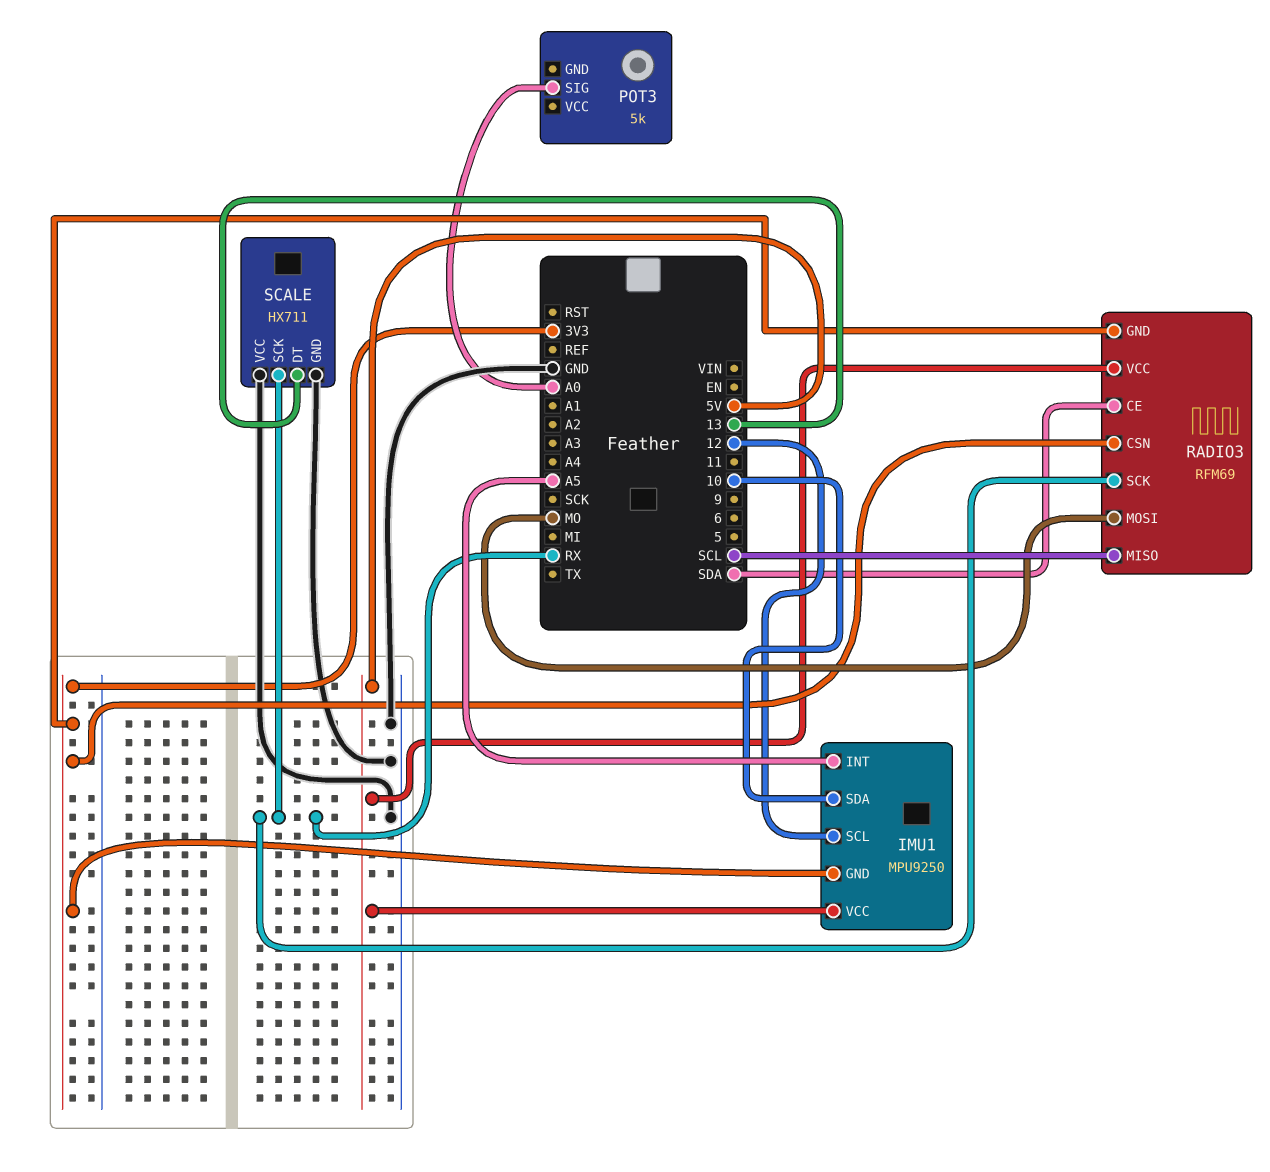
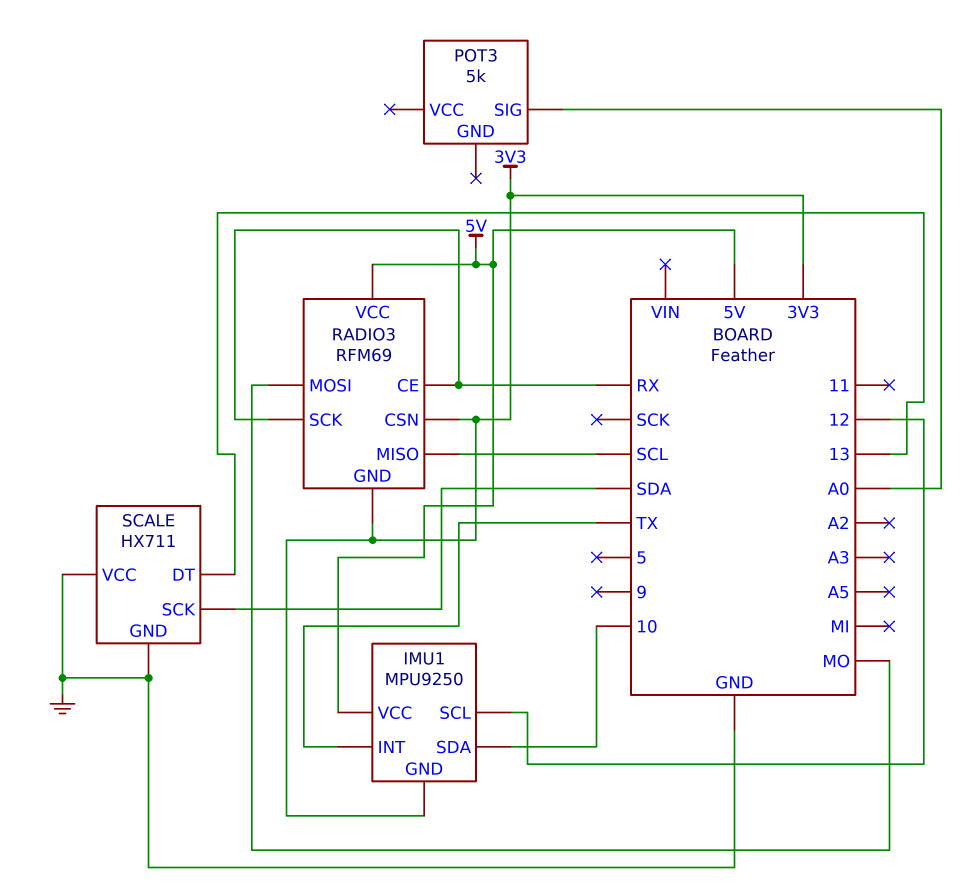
IMU1 pin INT: A5 -> TX
RADIO3 pin CE: SDA -> RX
SCALE pin SCK: RX -> SDA

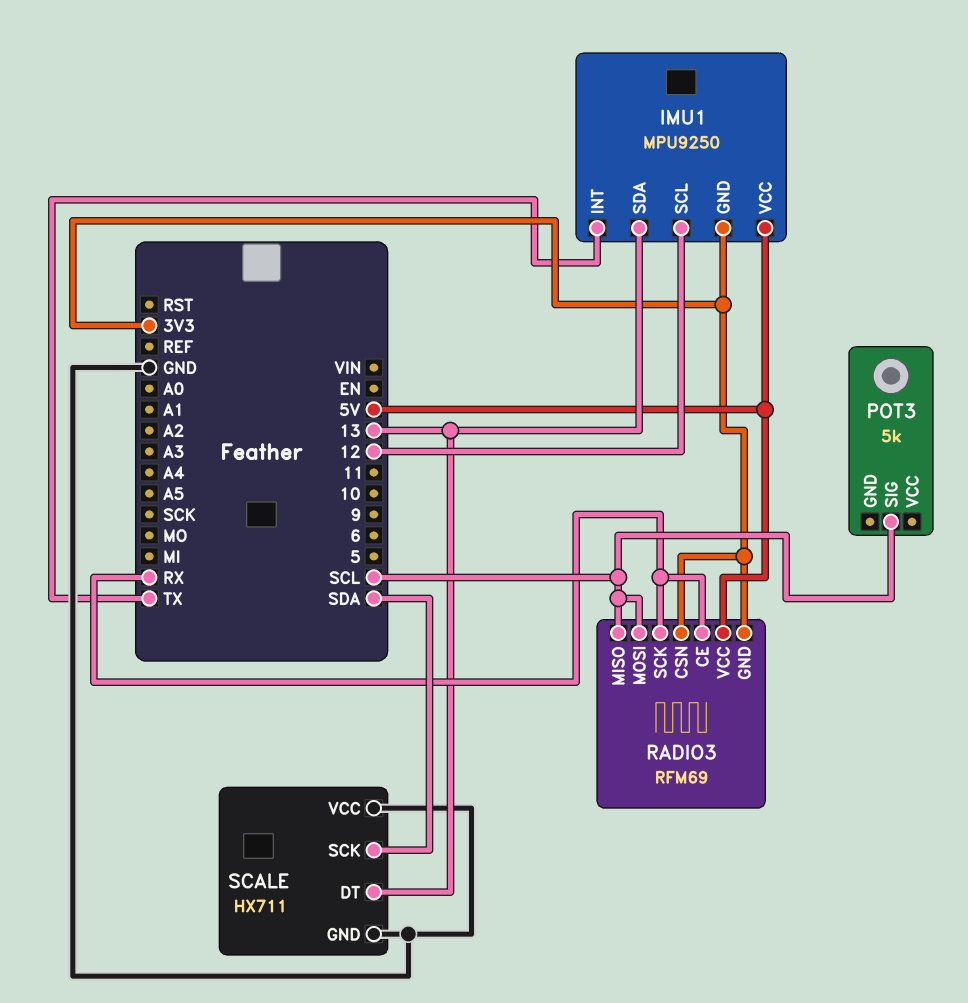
IMU1 pin SDA: 10 -> 13
POT3 pin SIG: A0 -> SCL
RADIO3 pin MOSI: MO -> SCL

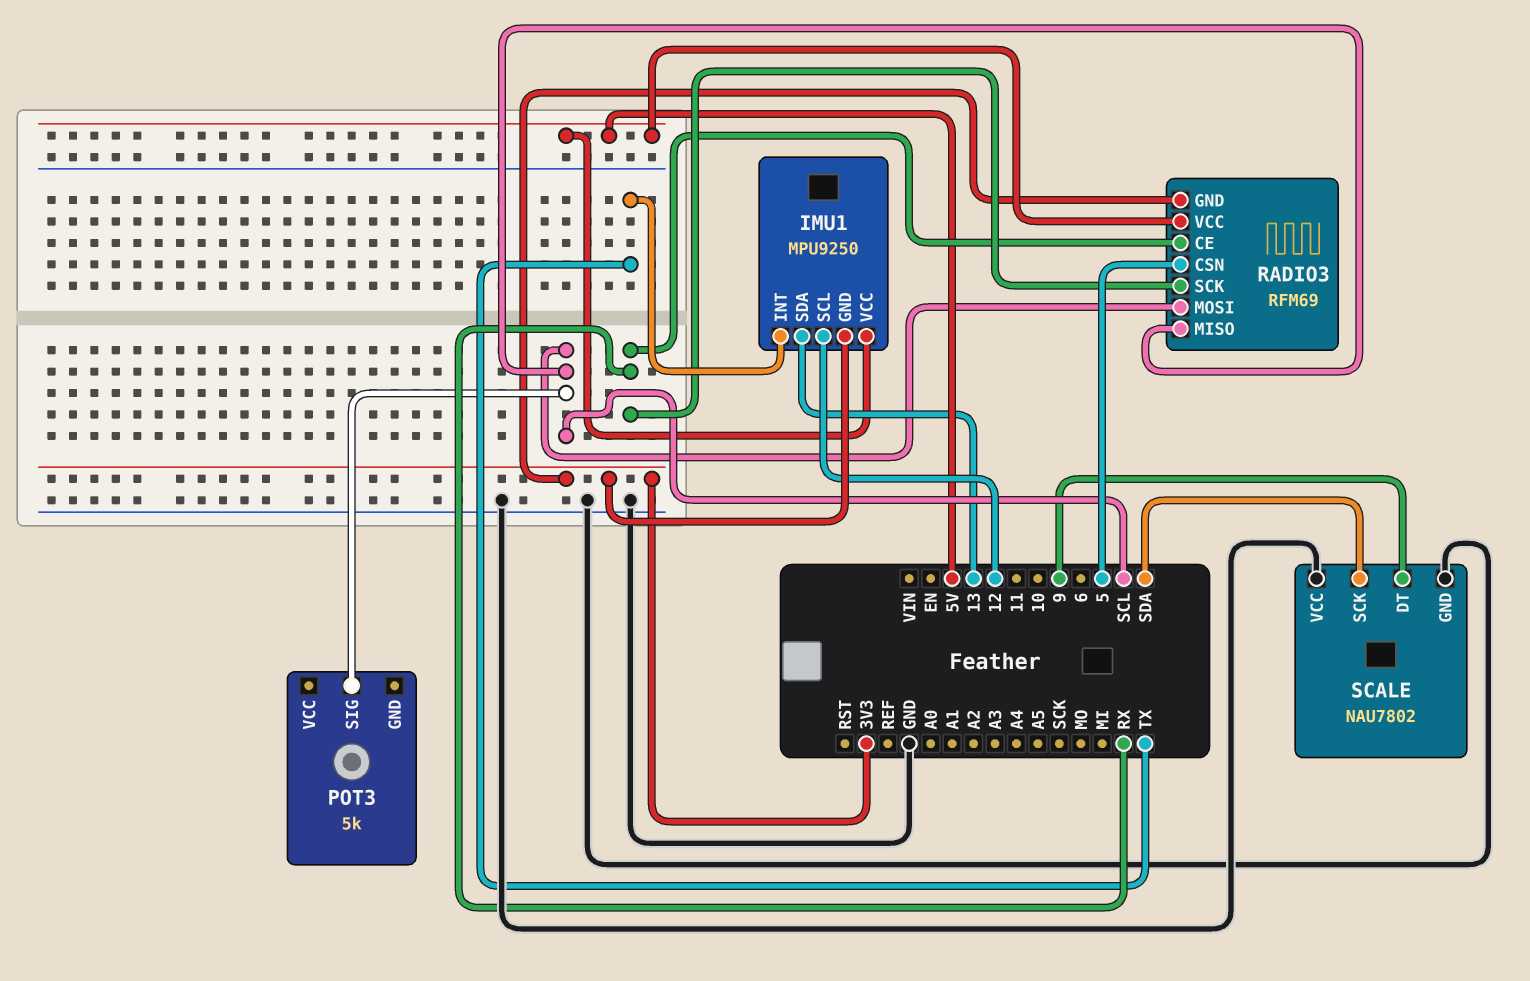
RADIO3 pin CSN: 3V3 -> 5
SCALE: HX711 -> NAU7802
SCALE pin DT: 13 -> 9

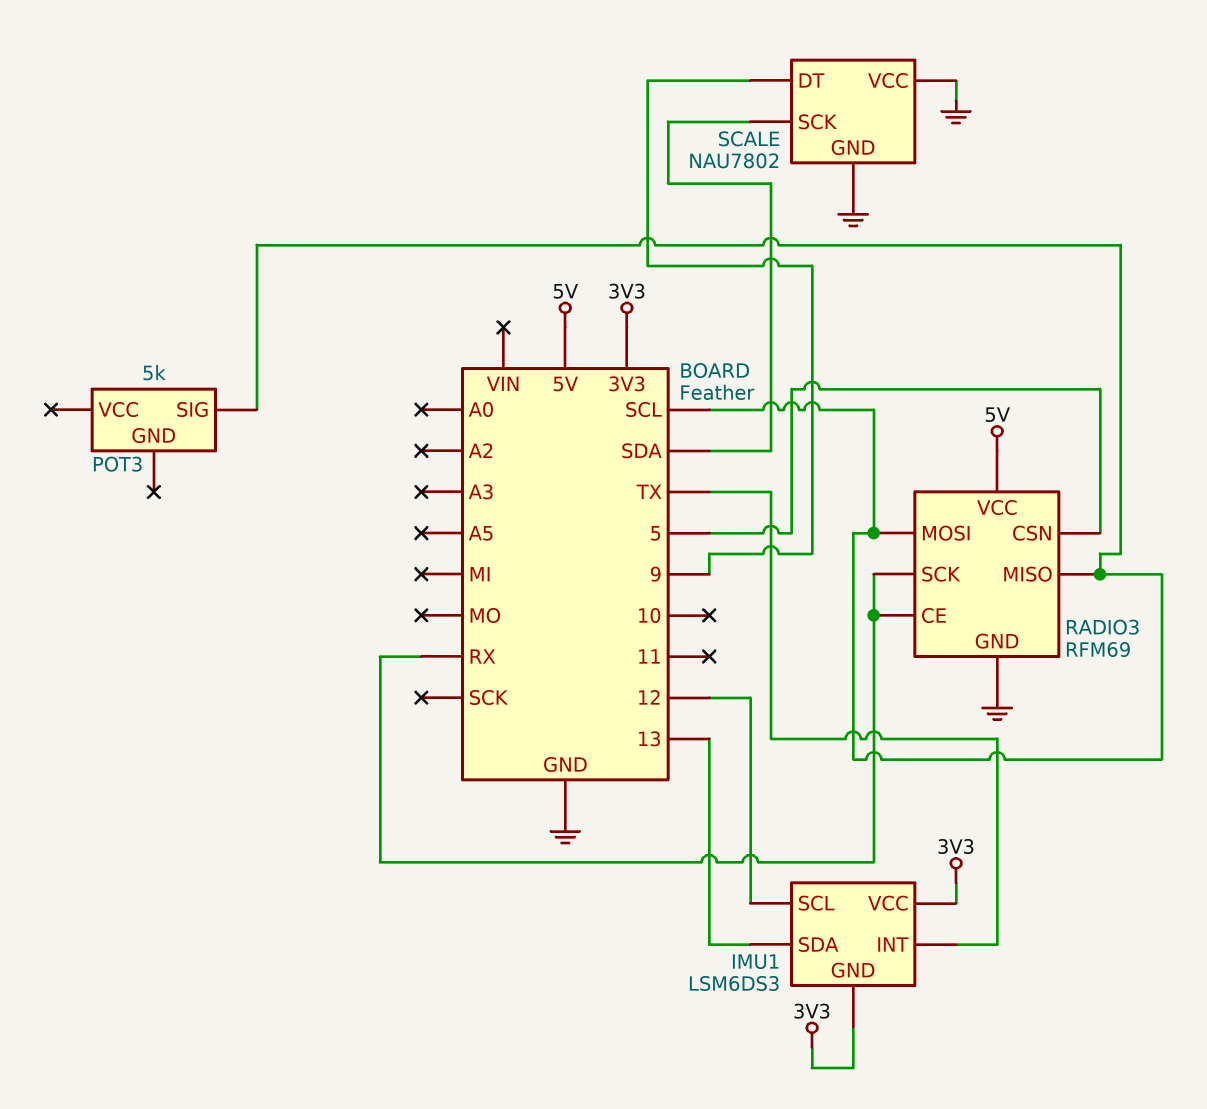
IMU1: MPU9250 -> LSM6DS3
IMU1 pin VCC: 5V -> 3V3
RADIO3 pin GND: 3V3 -> GND

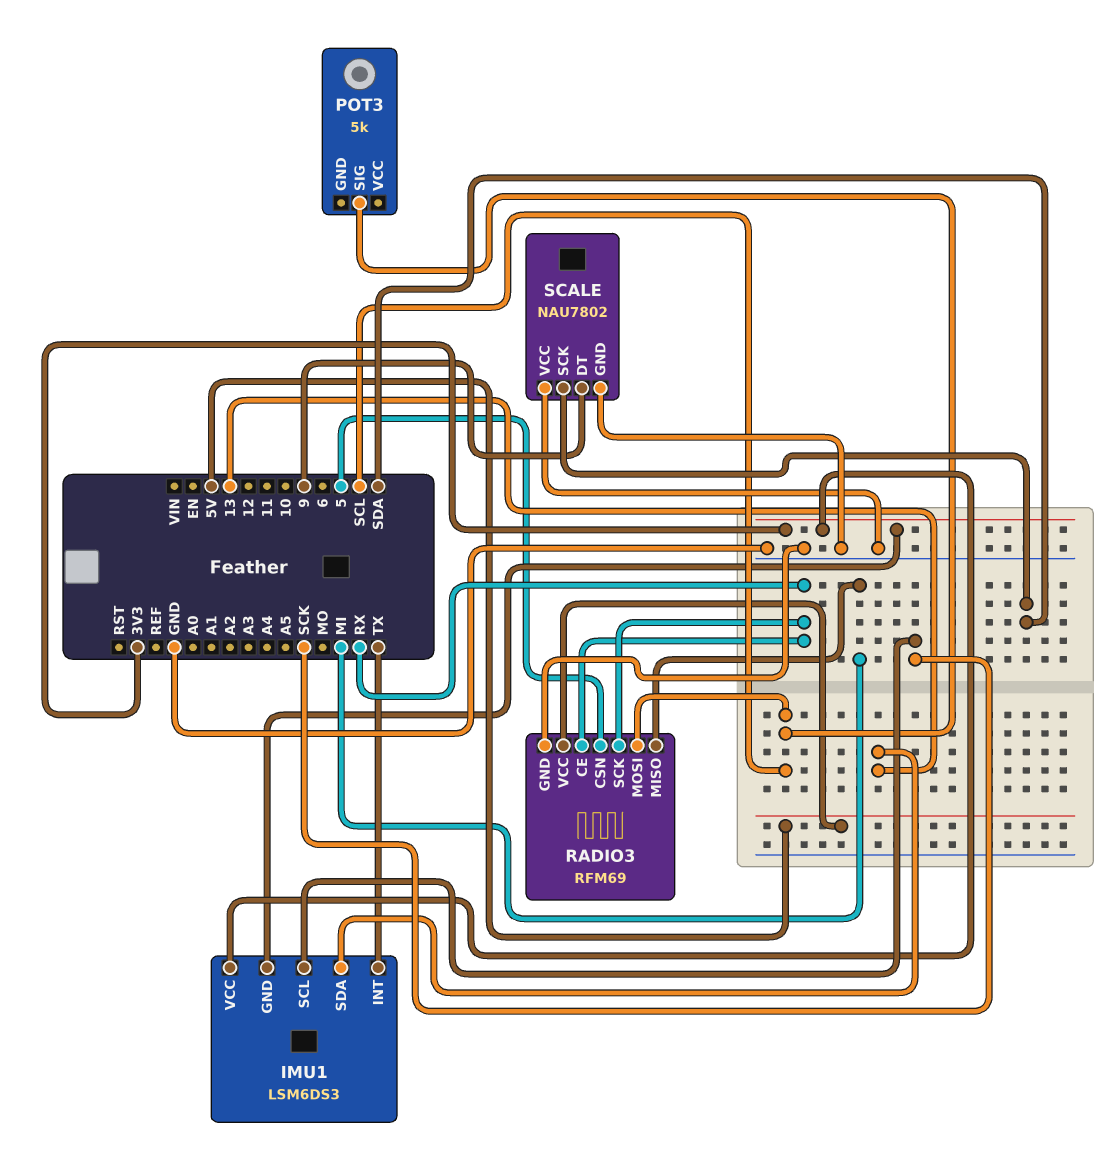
IMU1 pin SCL: 12 -> SCK
RADIO3 pin MISO: SCL -> MI

